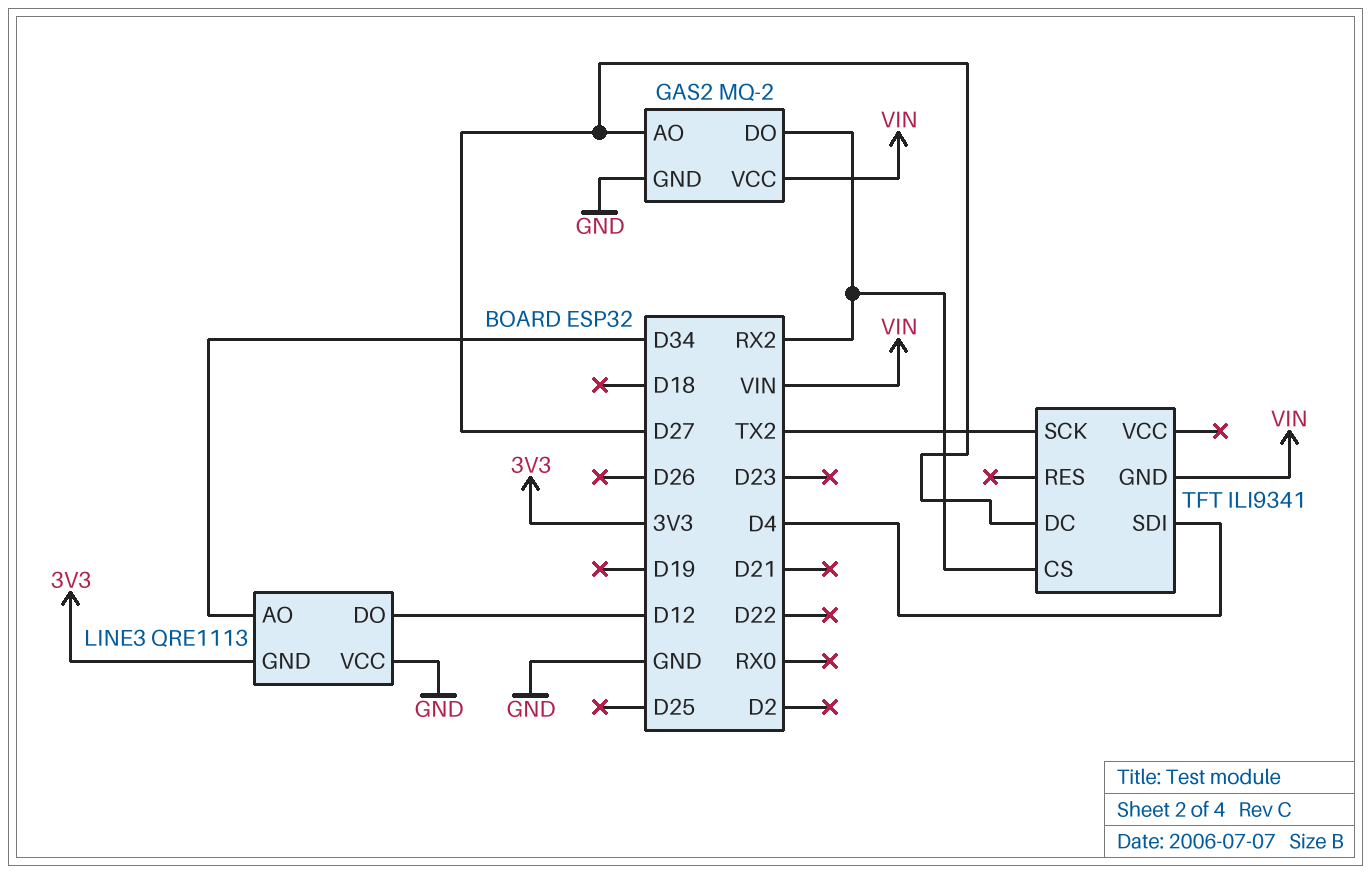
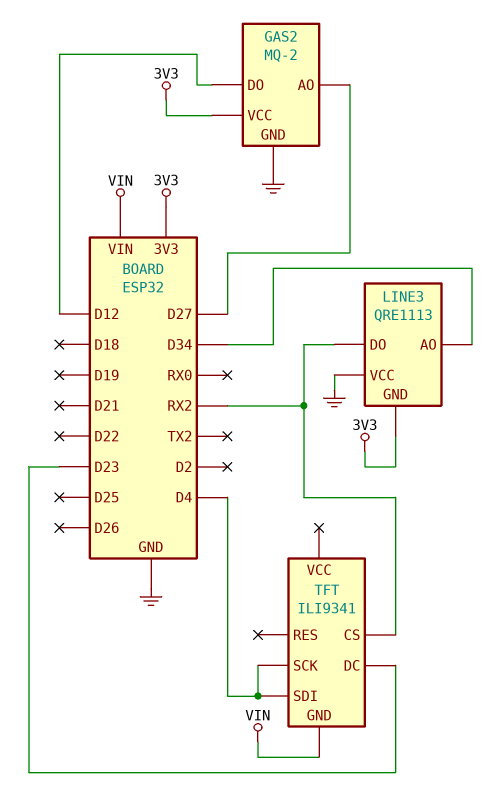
GAS2 pin DO: RX2 -> D12
GAS2 pin VCC: VIN -> 3V3
LINE3 pin DO: D12 -> RX2
TFT pin DC: D27 -> D23
TFT pin SCK: TX2 -> D4

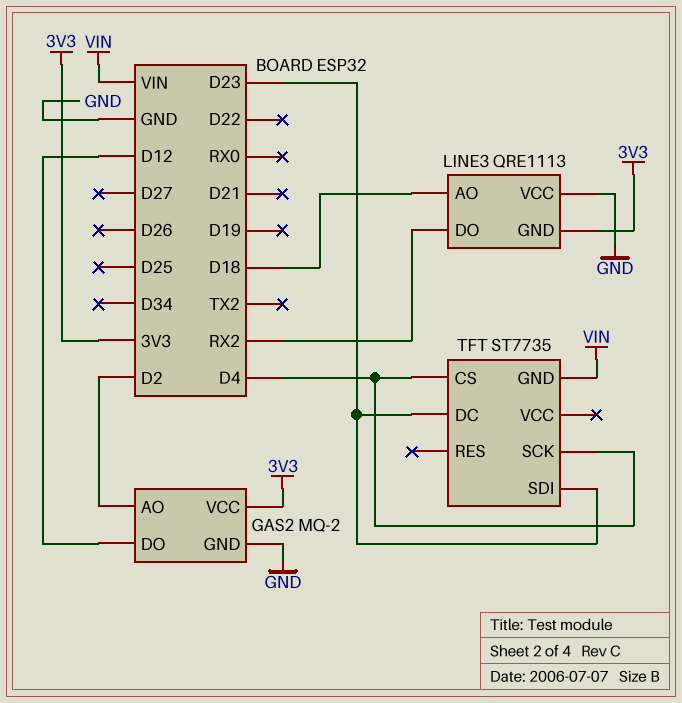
GAS2 pin AO: D27 -> D2
LINE3 pin AO: D34 -> D18
TFT: ILI9341 -> ST7735
TFT pin CS: RX2 -> D4
TFT pin SDI: D4 -> D23

